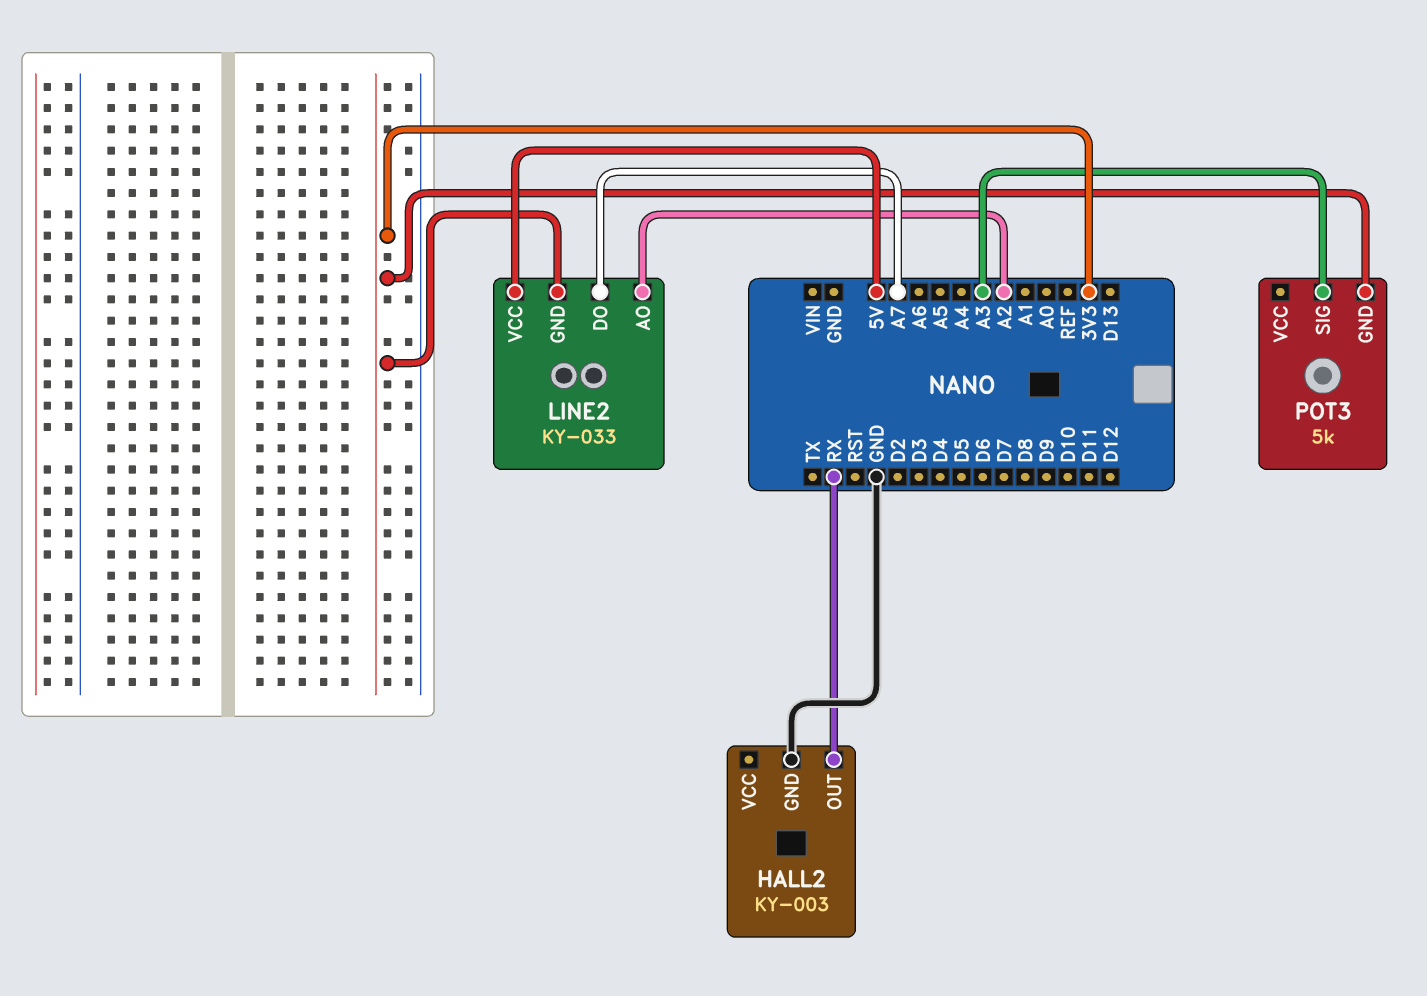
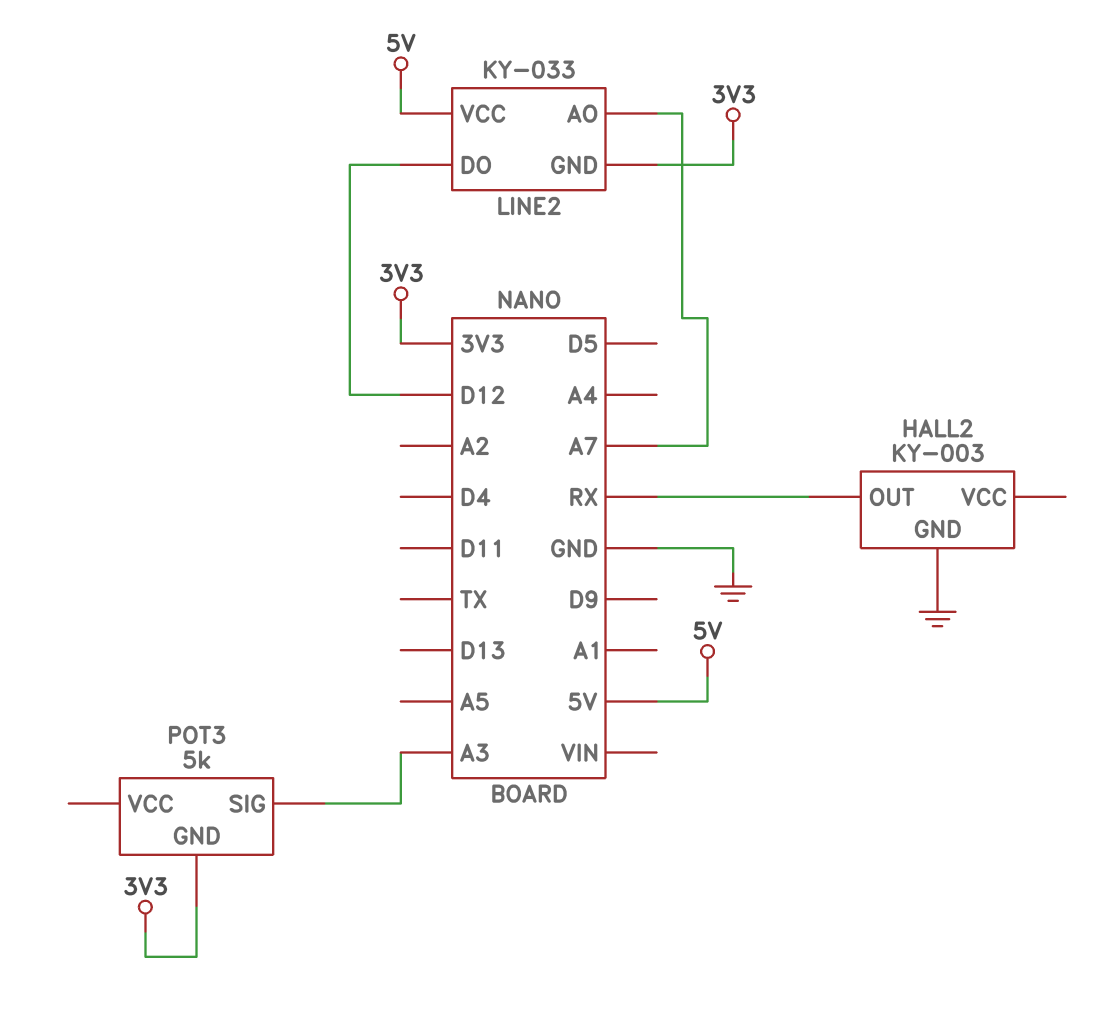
LINE2 pin AO: A2 -> A7
LINE2 pin DO: A7 -> D12

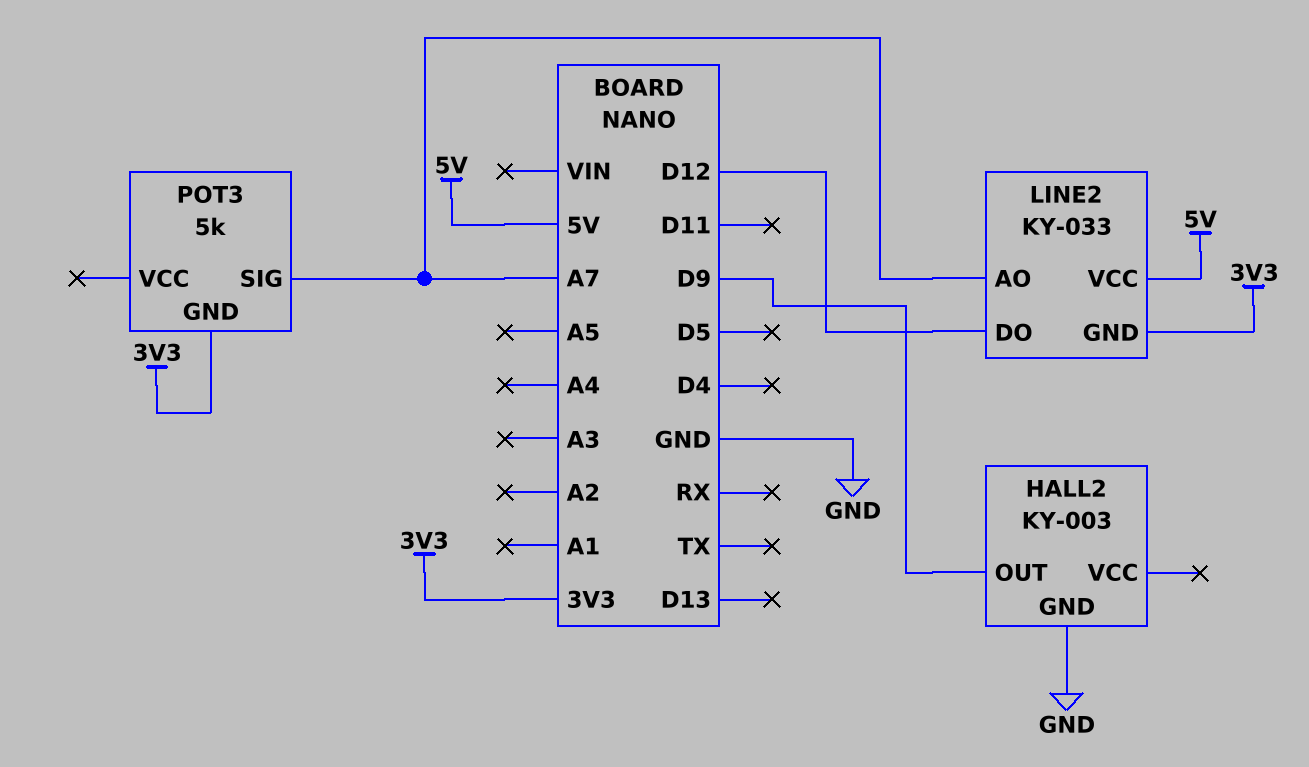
HALL2 pin OUT: RX -> D9
POT3 pin SIG: A3 -> A7

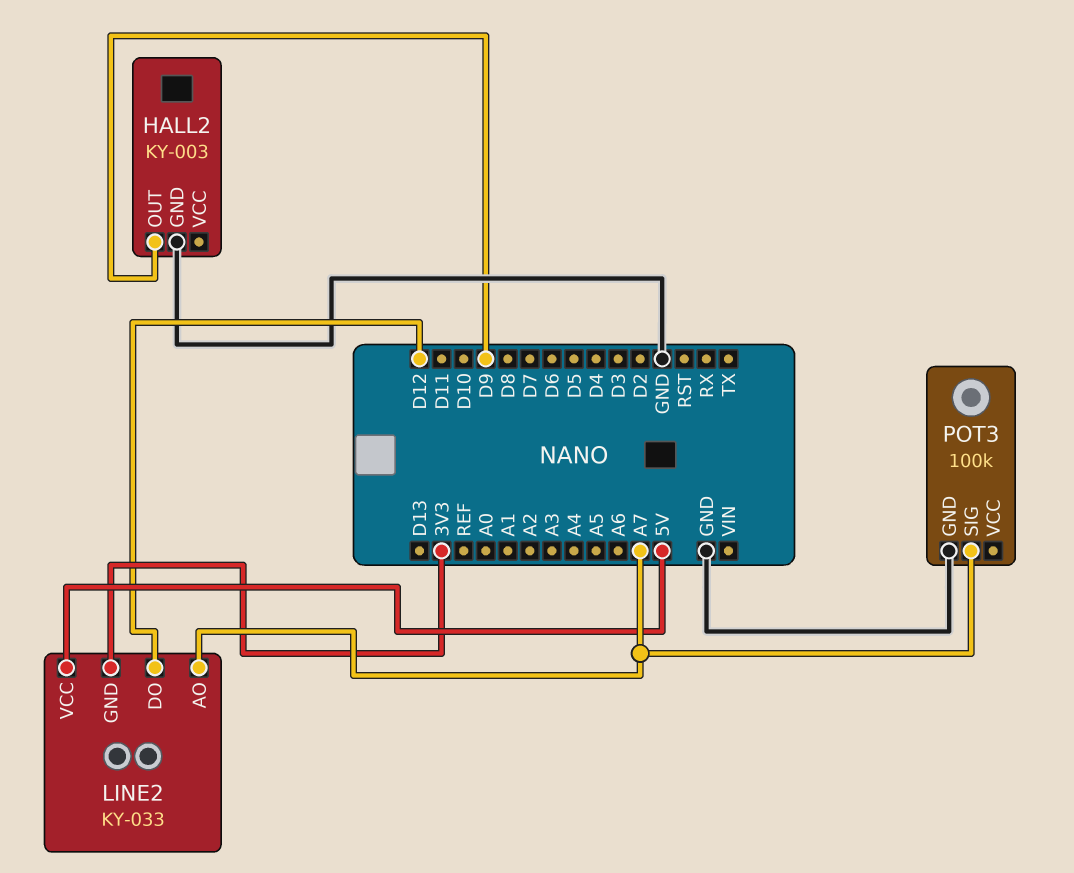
POT3: 5k -> 100k
POT3 pin GND: 3V3 -> GND

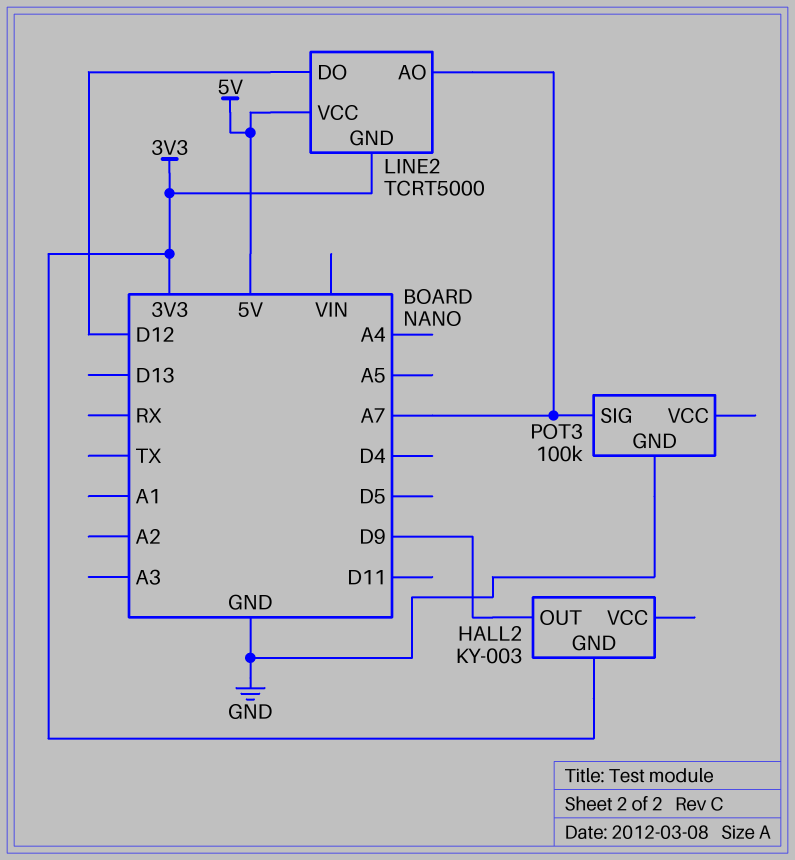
HALL2 pin GND: GND -> 3V3
LINE2: KY-033 -> TCRT5000

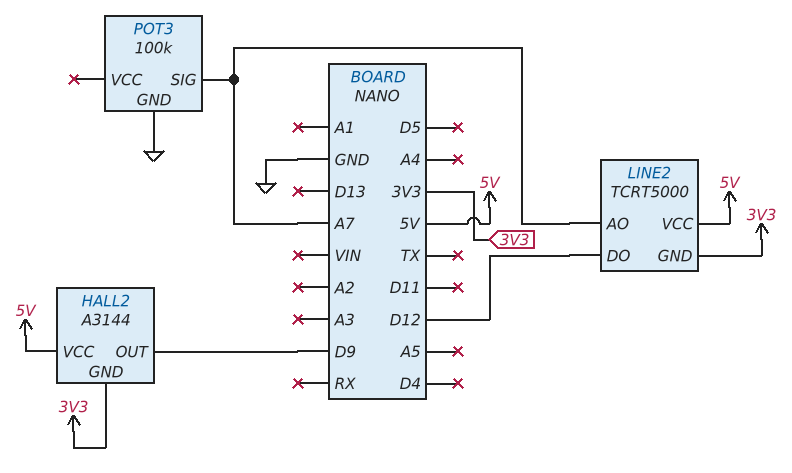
HALL2: KY-003 -> A3144
HALL2 pin VCC: none -> 5V

